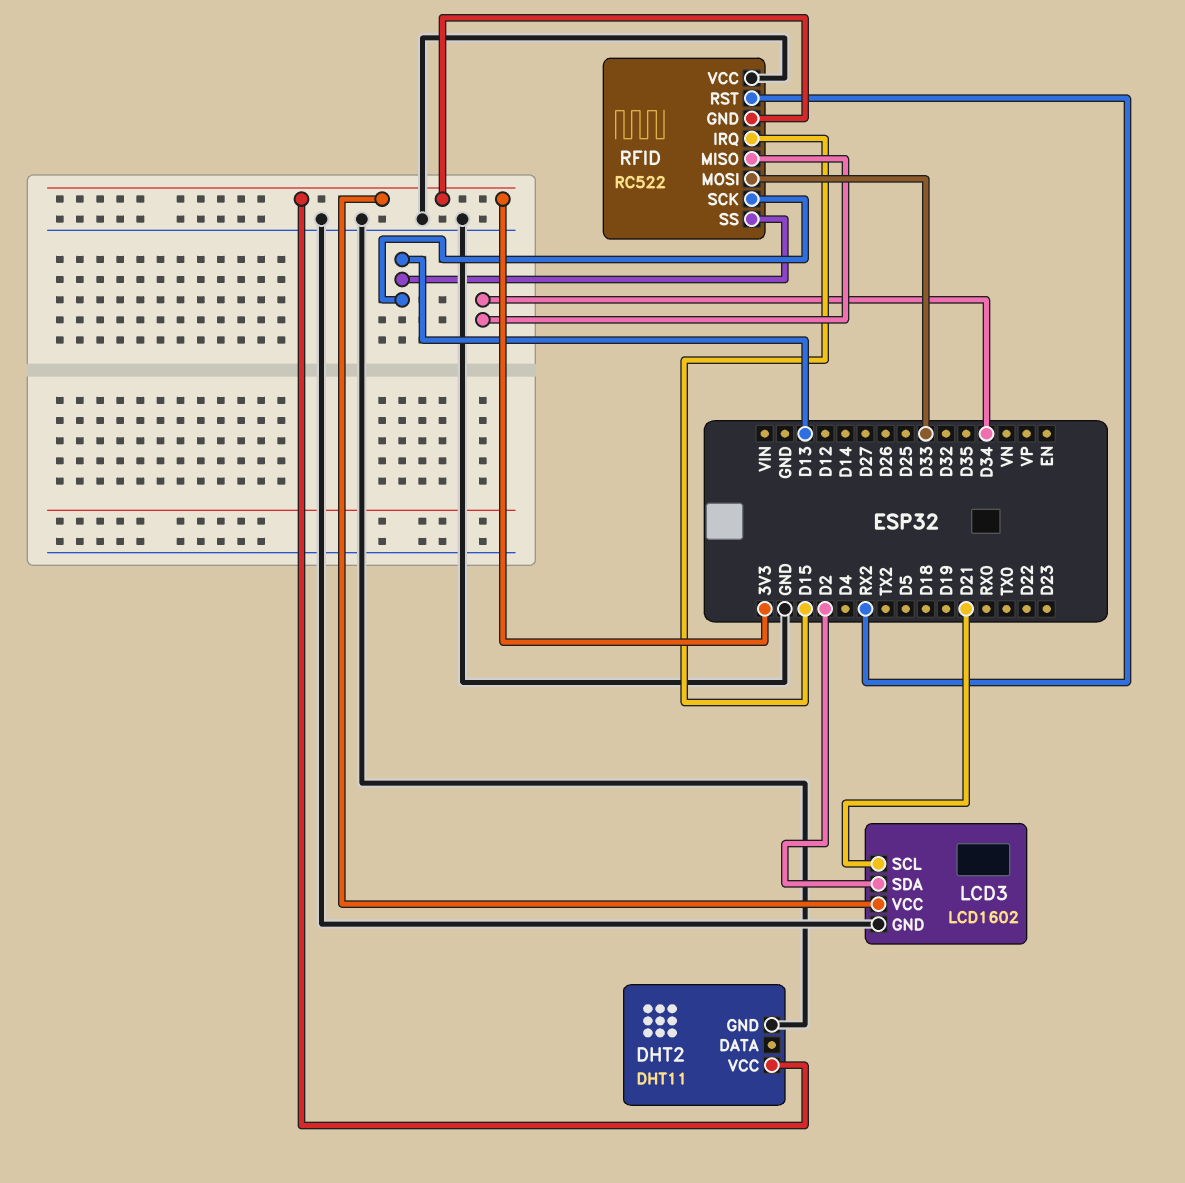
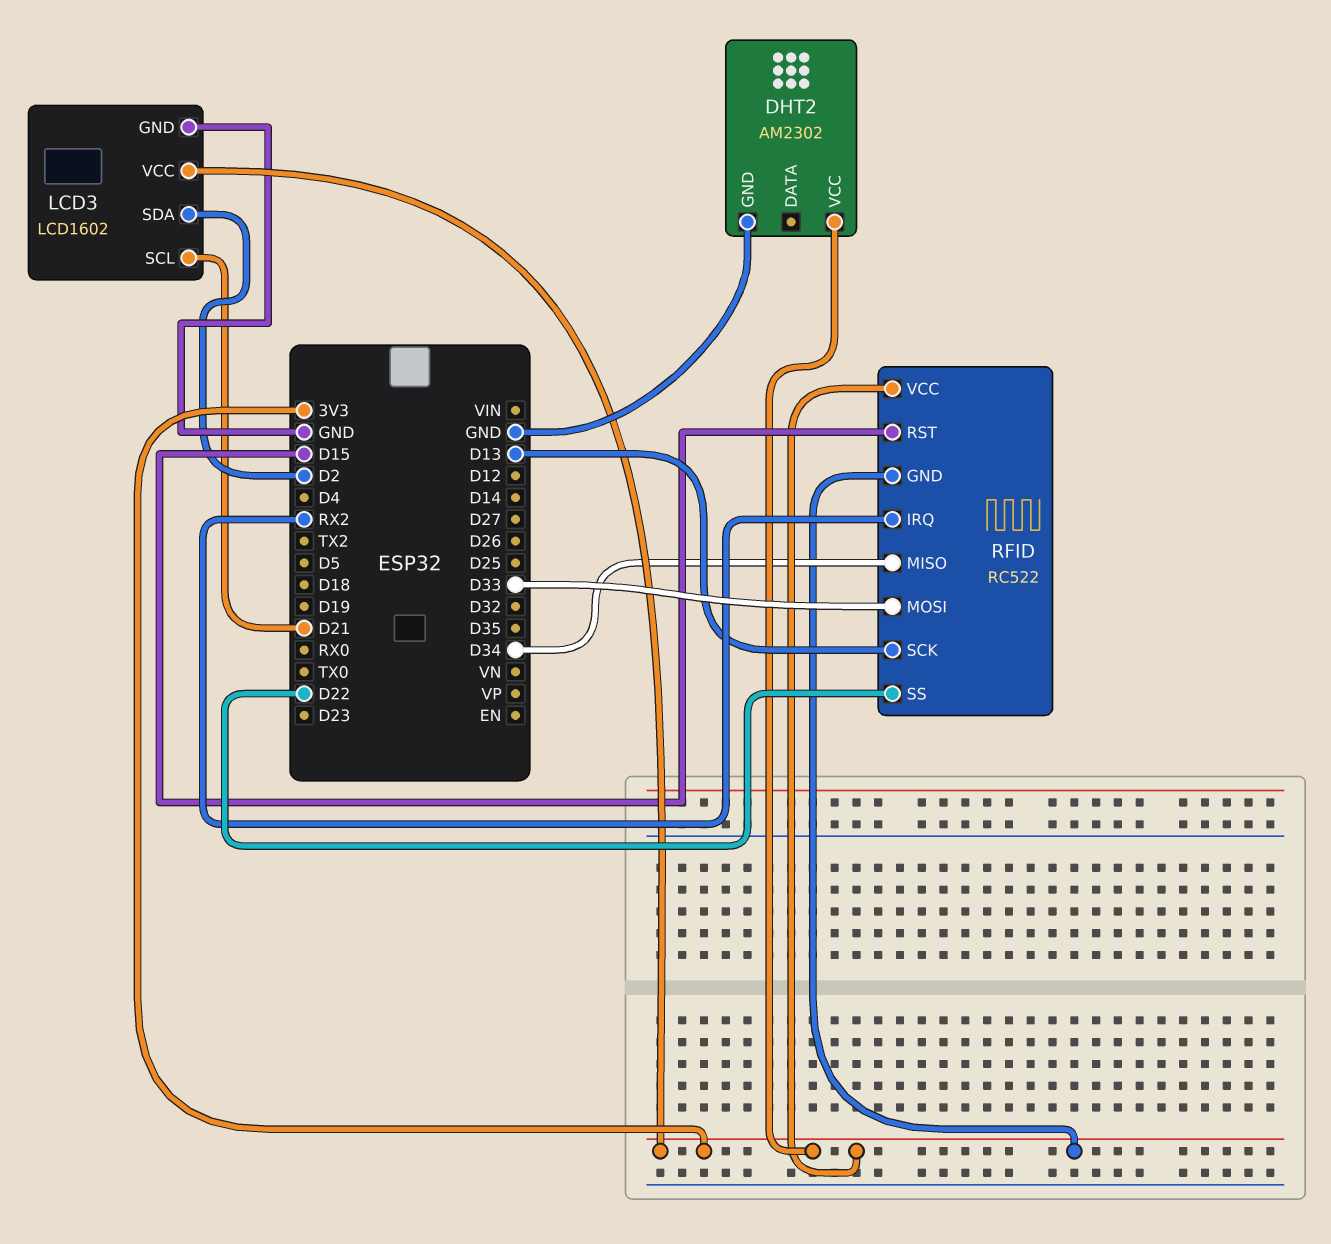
DHT2: DHT11 -> AM2302
RFID pin IRQ: D15 -> RX2
RFID pin RST: RX2 -> D15
RFID pin SS: D13 -> D22
RFID pin VCC: GND -> 3V3

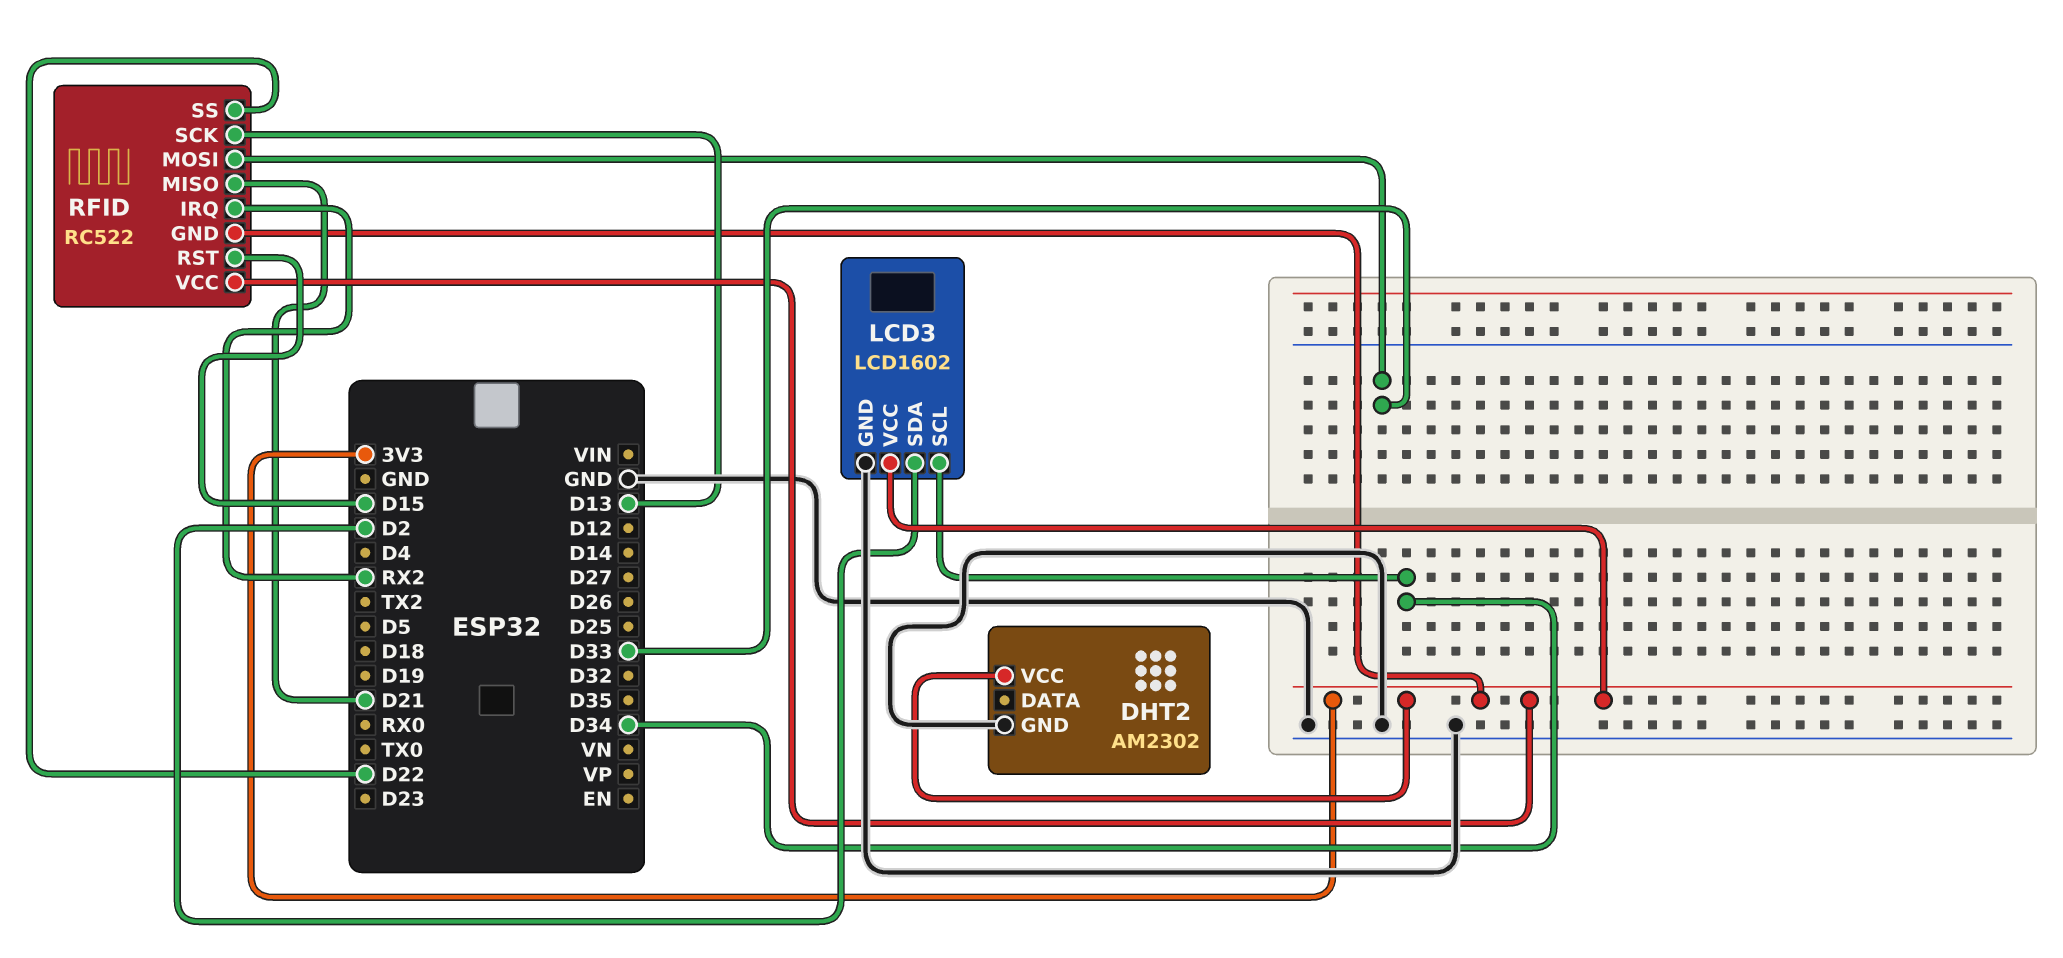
LCD3 pin SCL: D21 -> D34
RFID pin MISO: D34 -> D21

